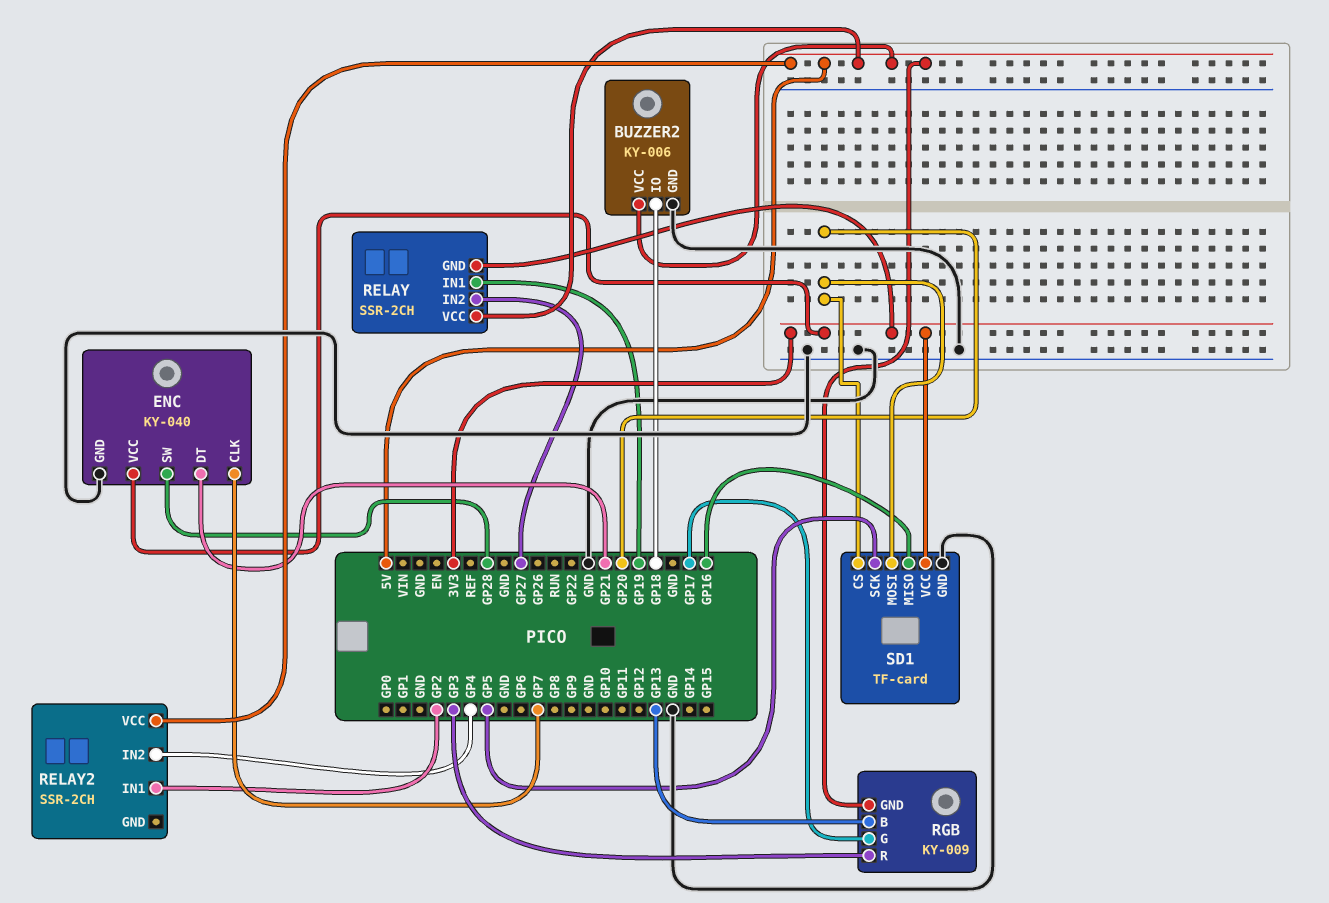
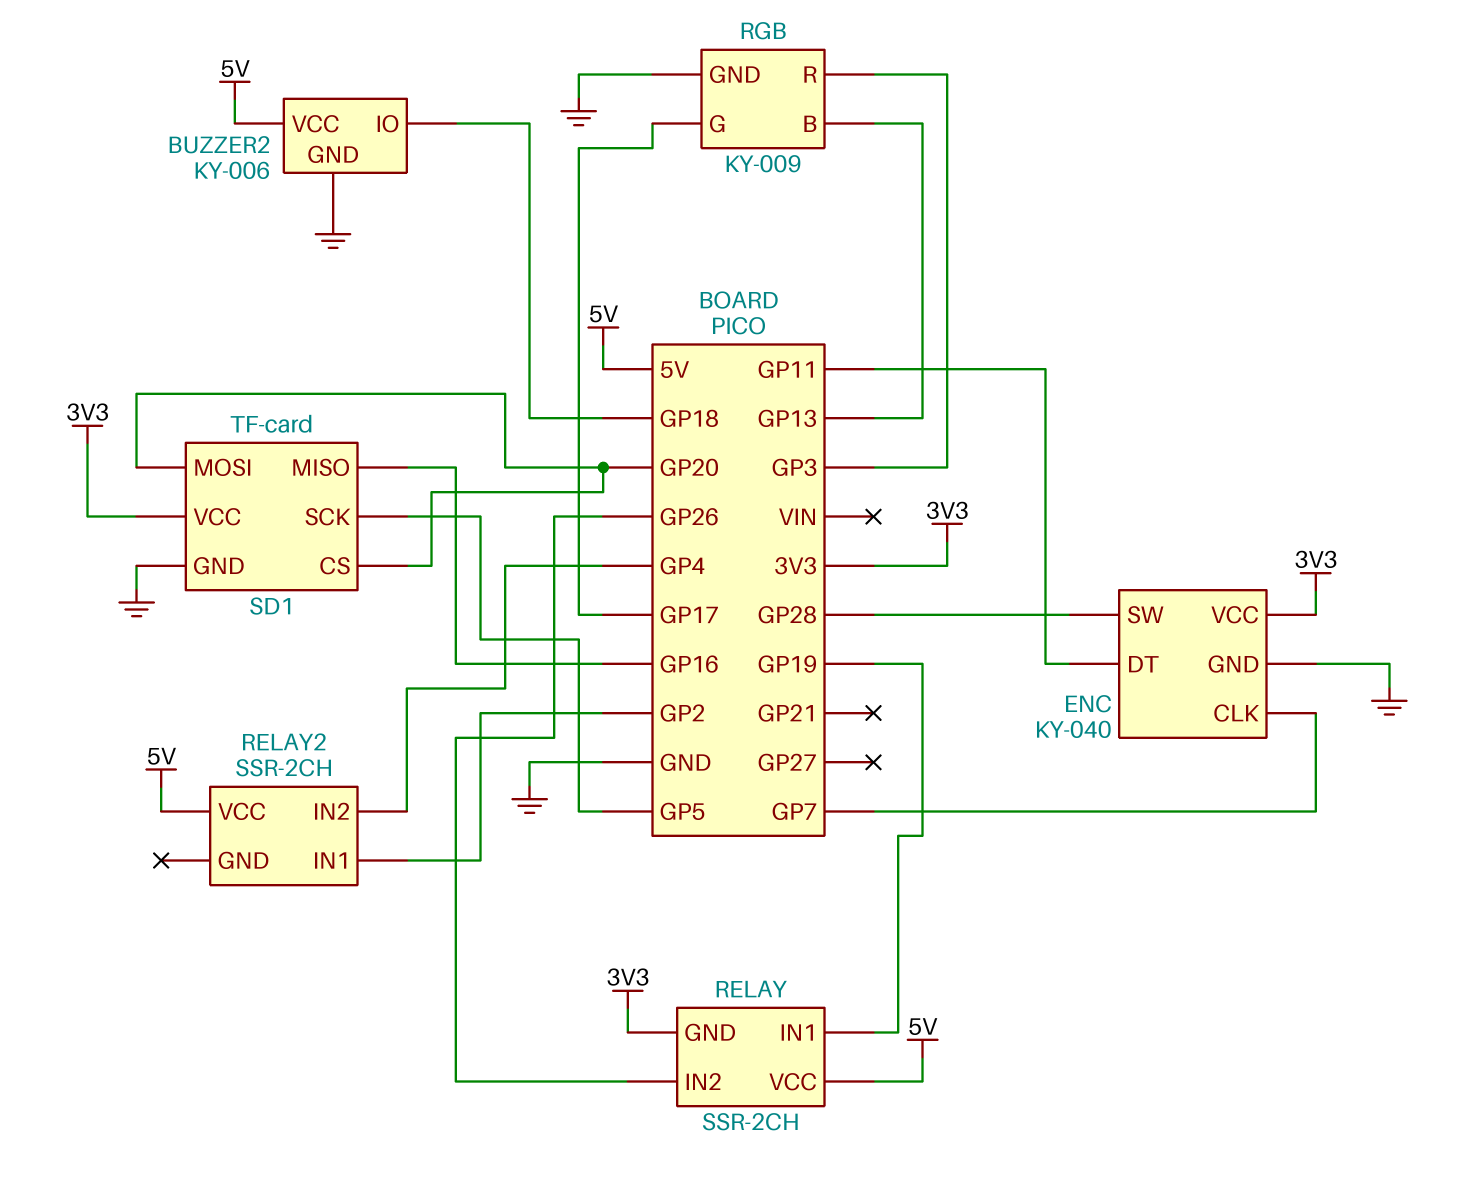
ENC pin DT: GP21 -> GP11
RELAY pin IN2: GP27 -> GP26
RGB pin GND: 5V -> GND

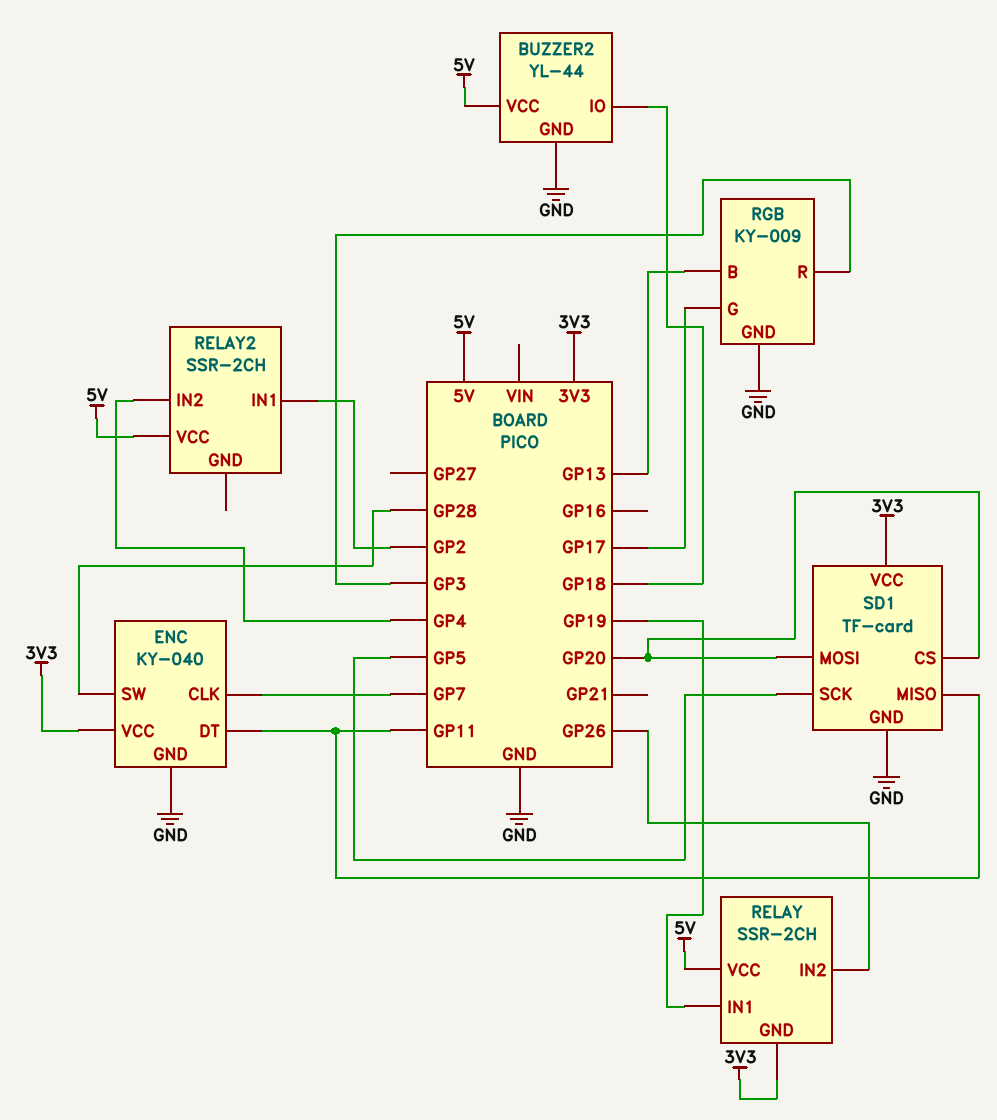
BUZZER2: KY-006 -> YL-44
SD1 pin MISO: GP16 -> GP11

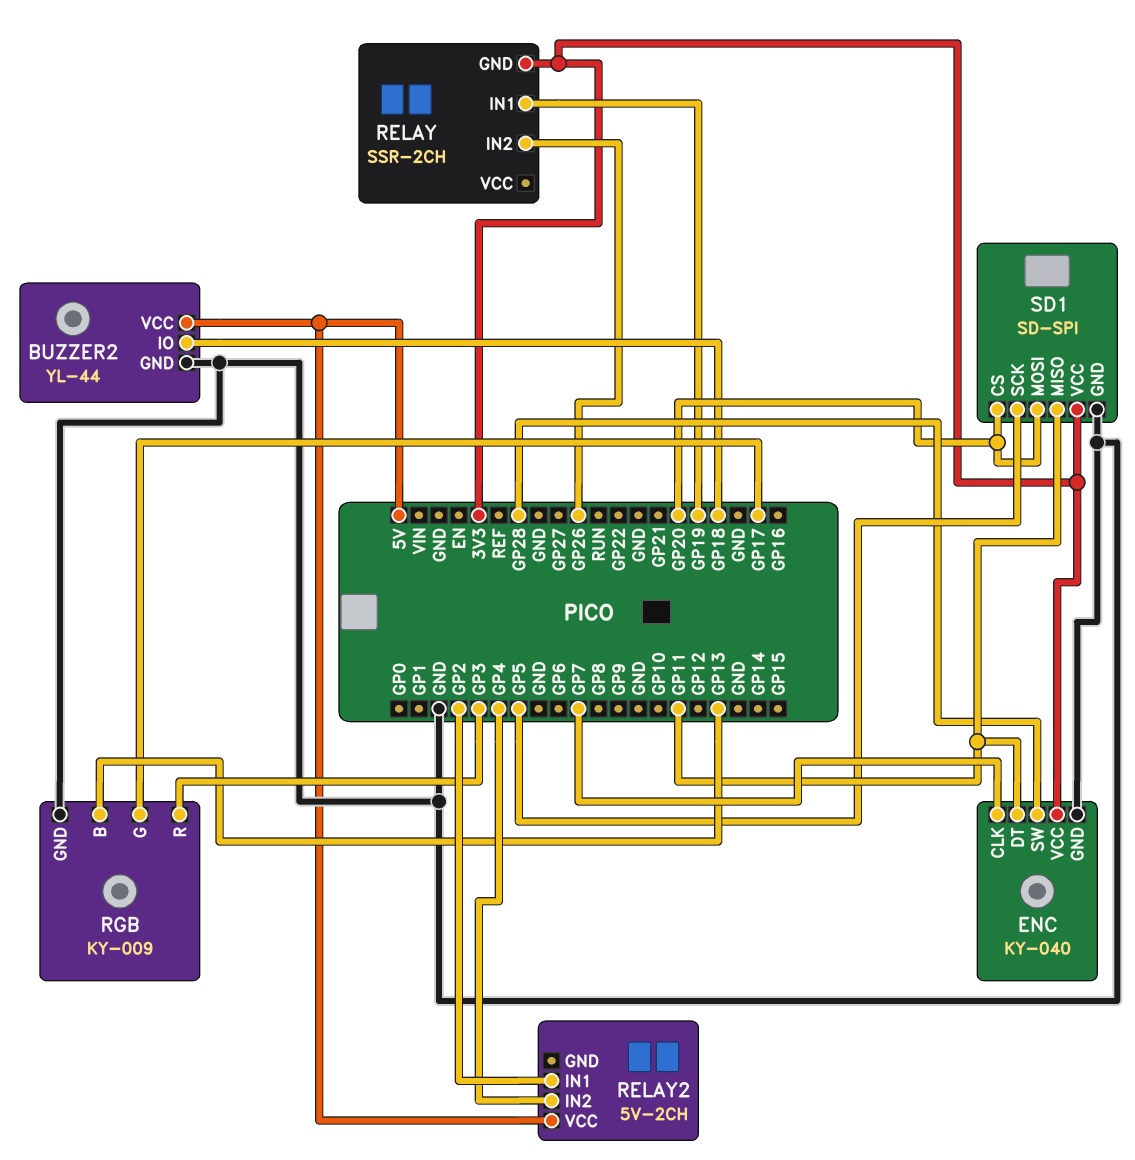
RELAY pin VCC: 5V -> none
RELAY2: SSR-2CH -> 5V-2CH
SD1: TF-card -> SD-SPI

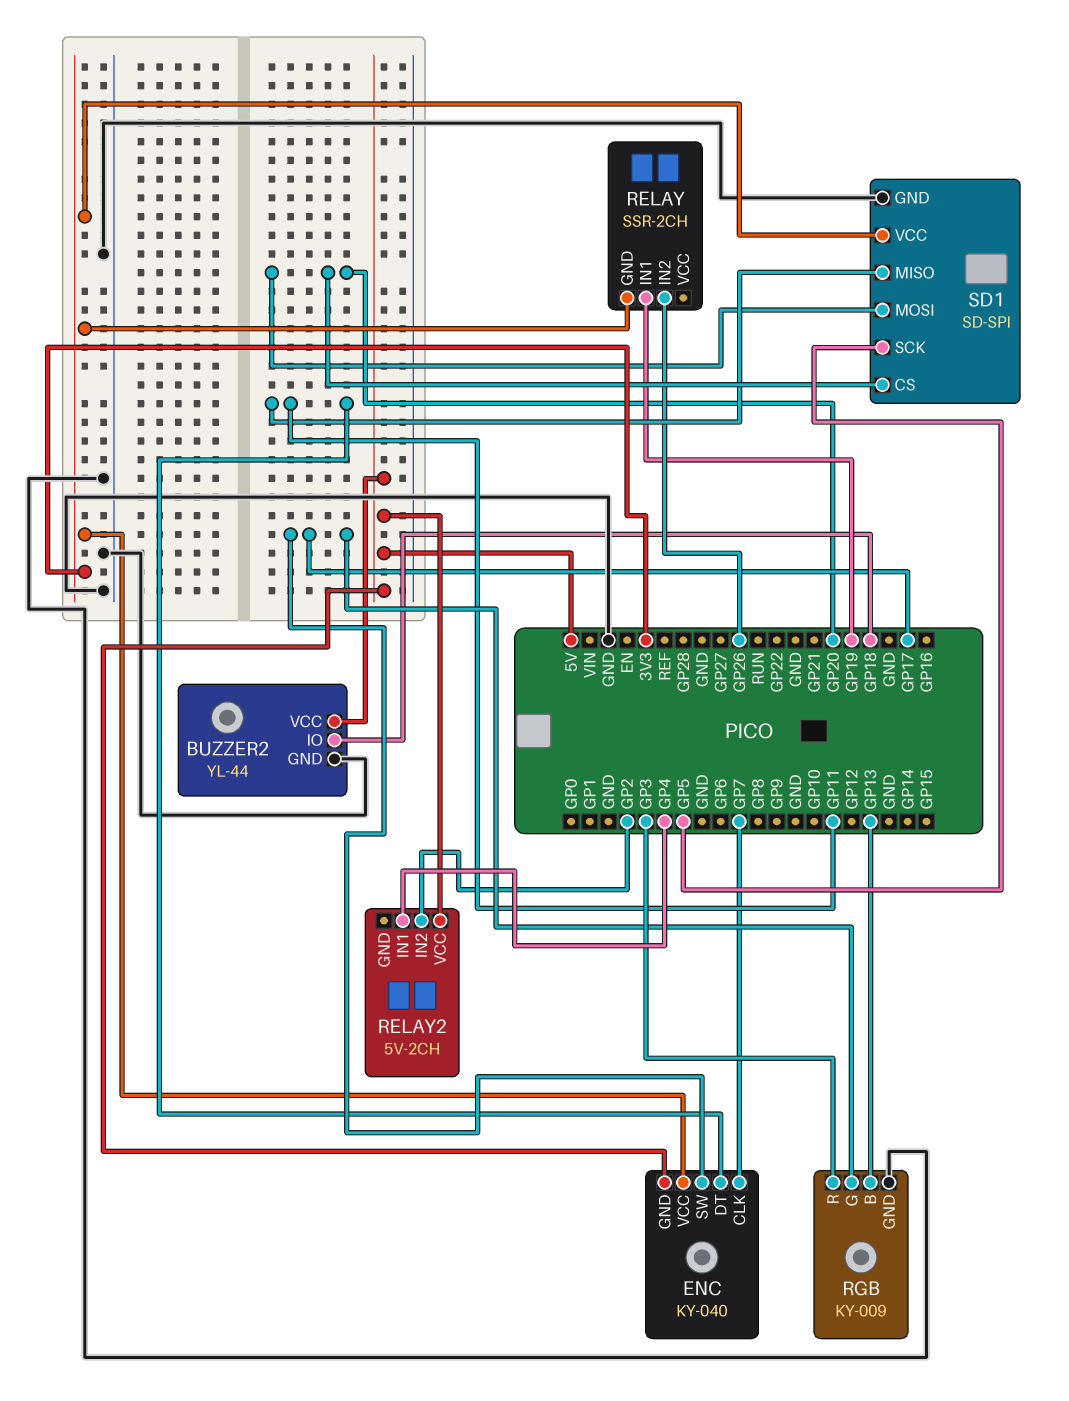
ENC pin GND: GND -> 5V
ENC pin SW: GP28 -> GP17
RELAY2 pin IN1: GP2 -> GP4
RELAY2 pin IN2: GP4 -> GP2

